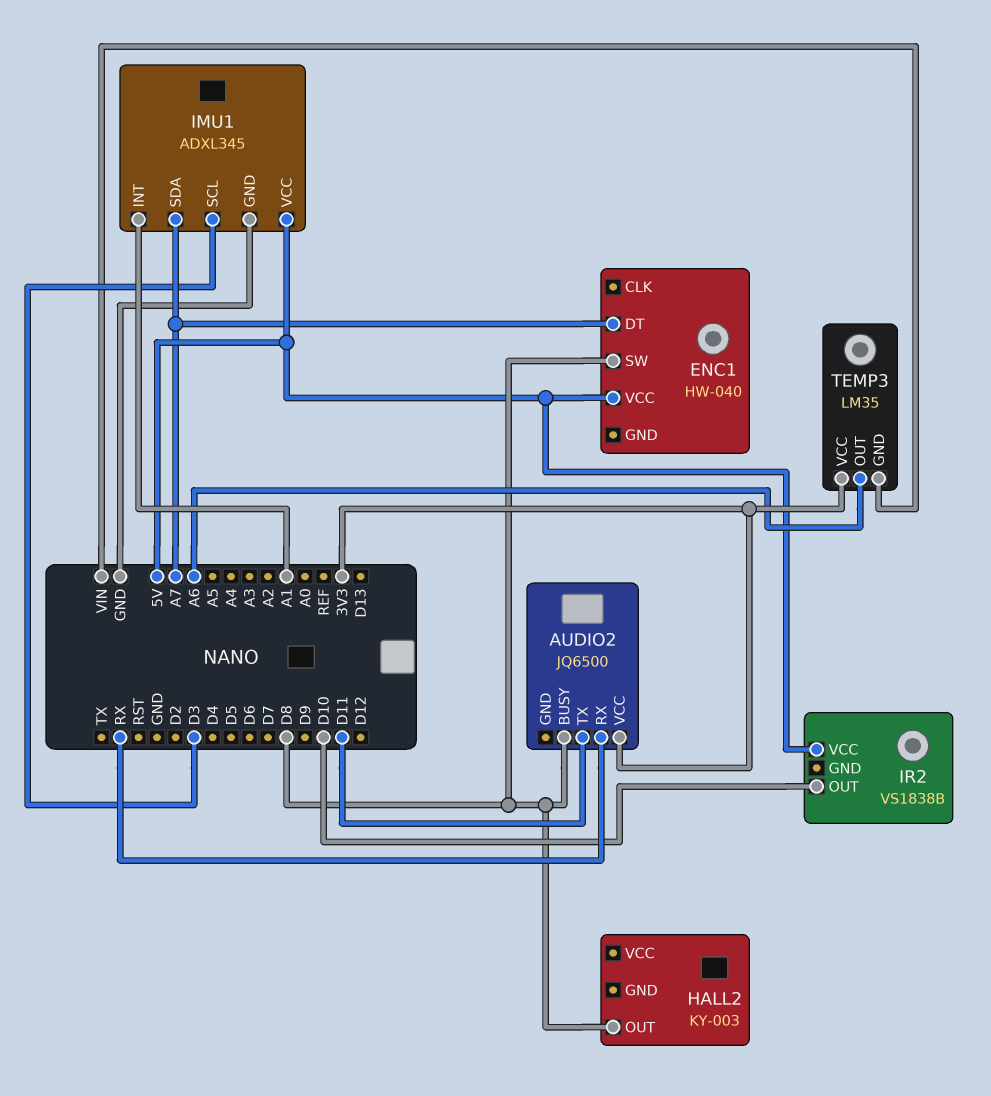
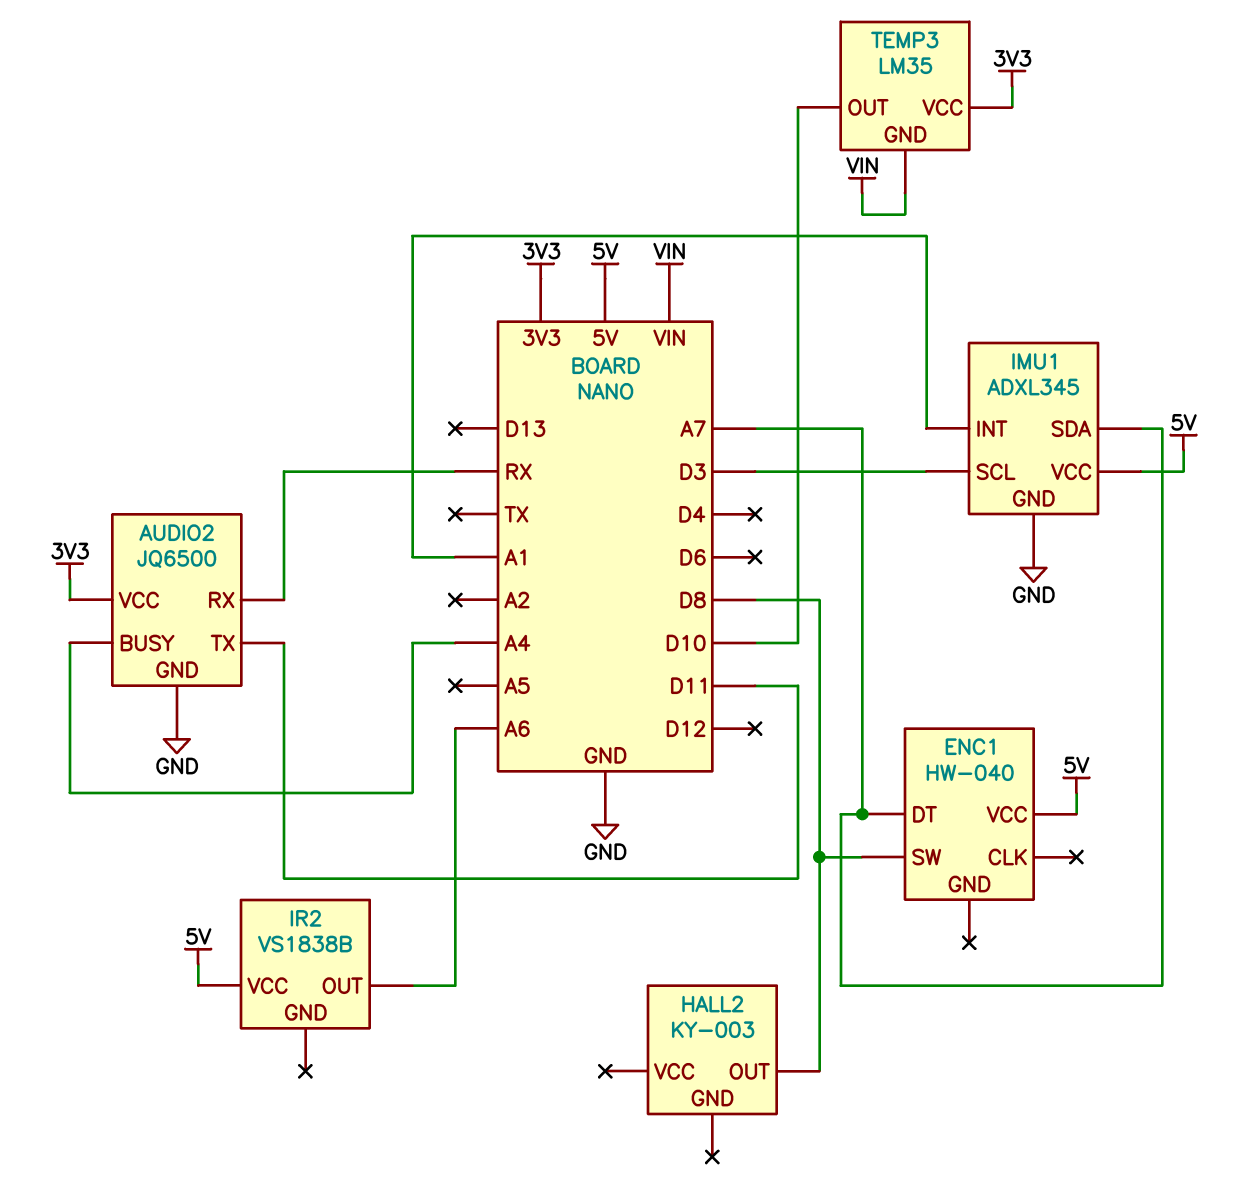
AUDIO2 pin BUSY: D8 -> A4
AUDIO2 pin GND: none -> GND
IR2 pin OUT: D10 -> A6
TEMP3 pin OUT: A6 -> D10

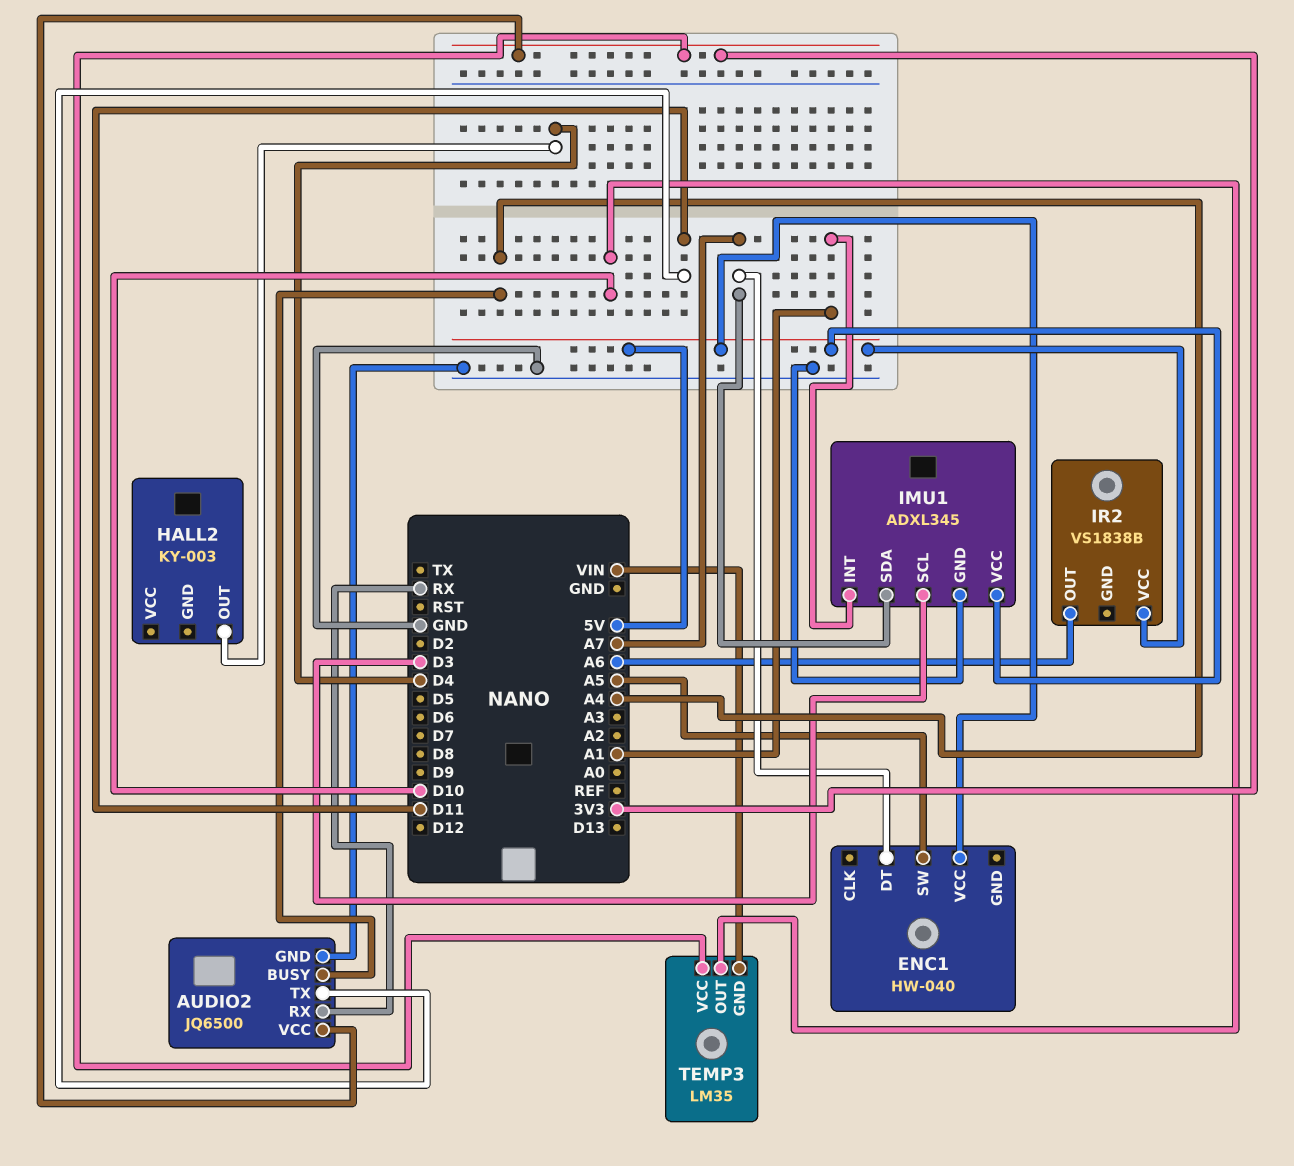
ENC1 pin SW: D8 -> A5
HALL2 pin OUT: D8 -> D4

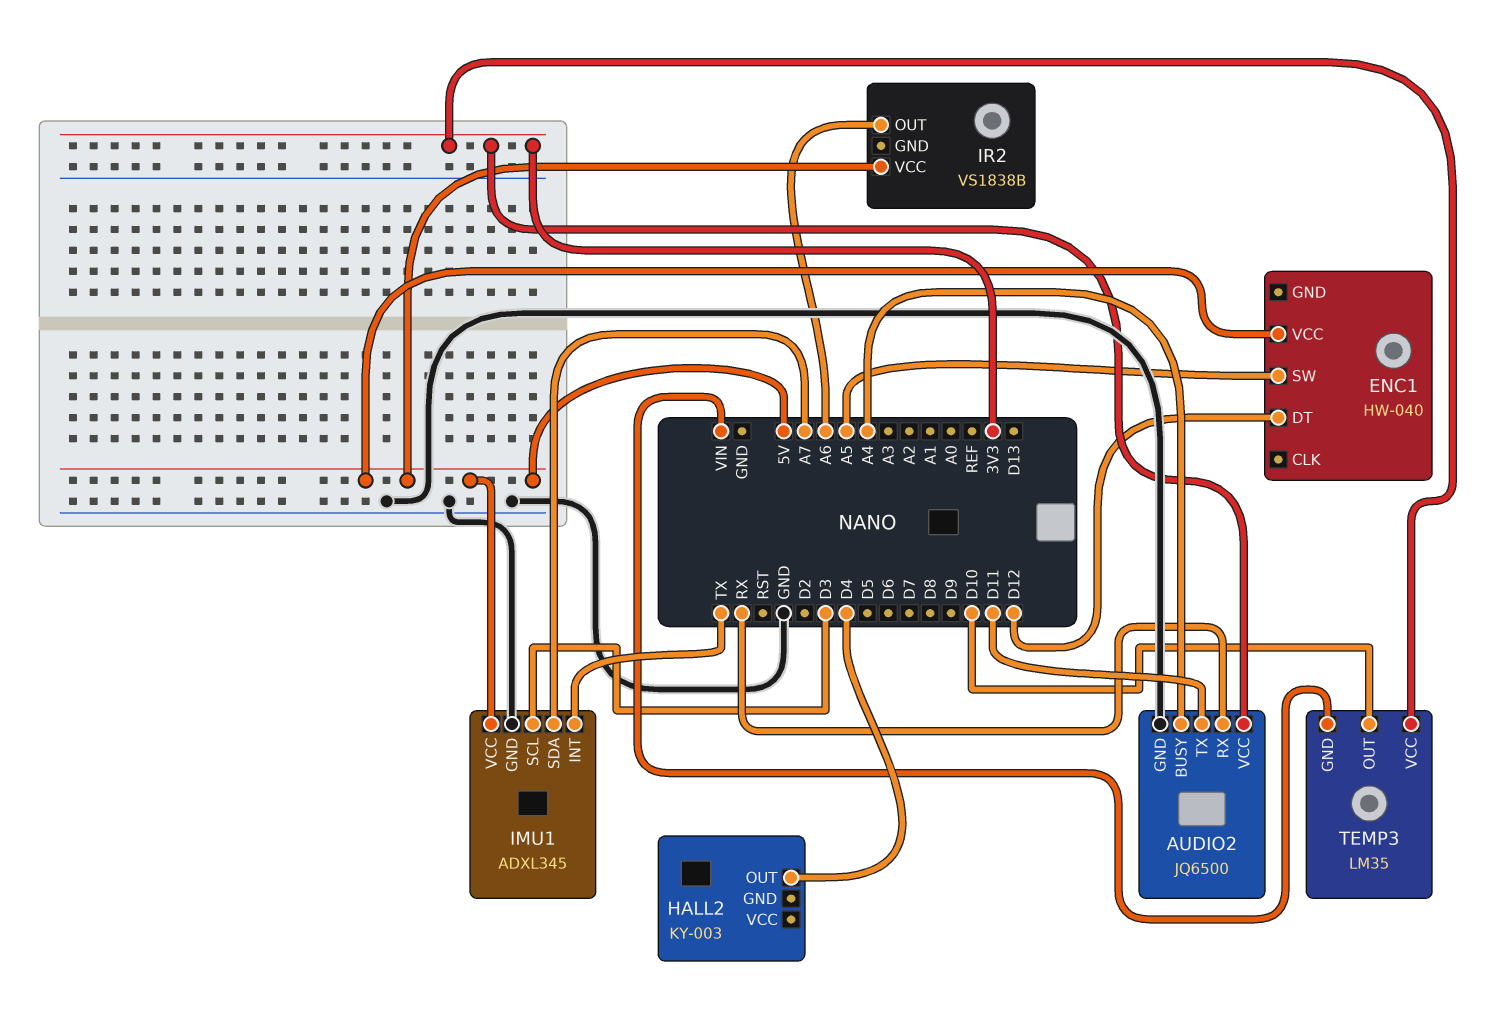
ENC1 pin DT: A7 -> D12
IMU1 pin INT: A1 -> TX

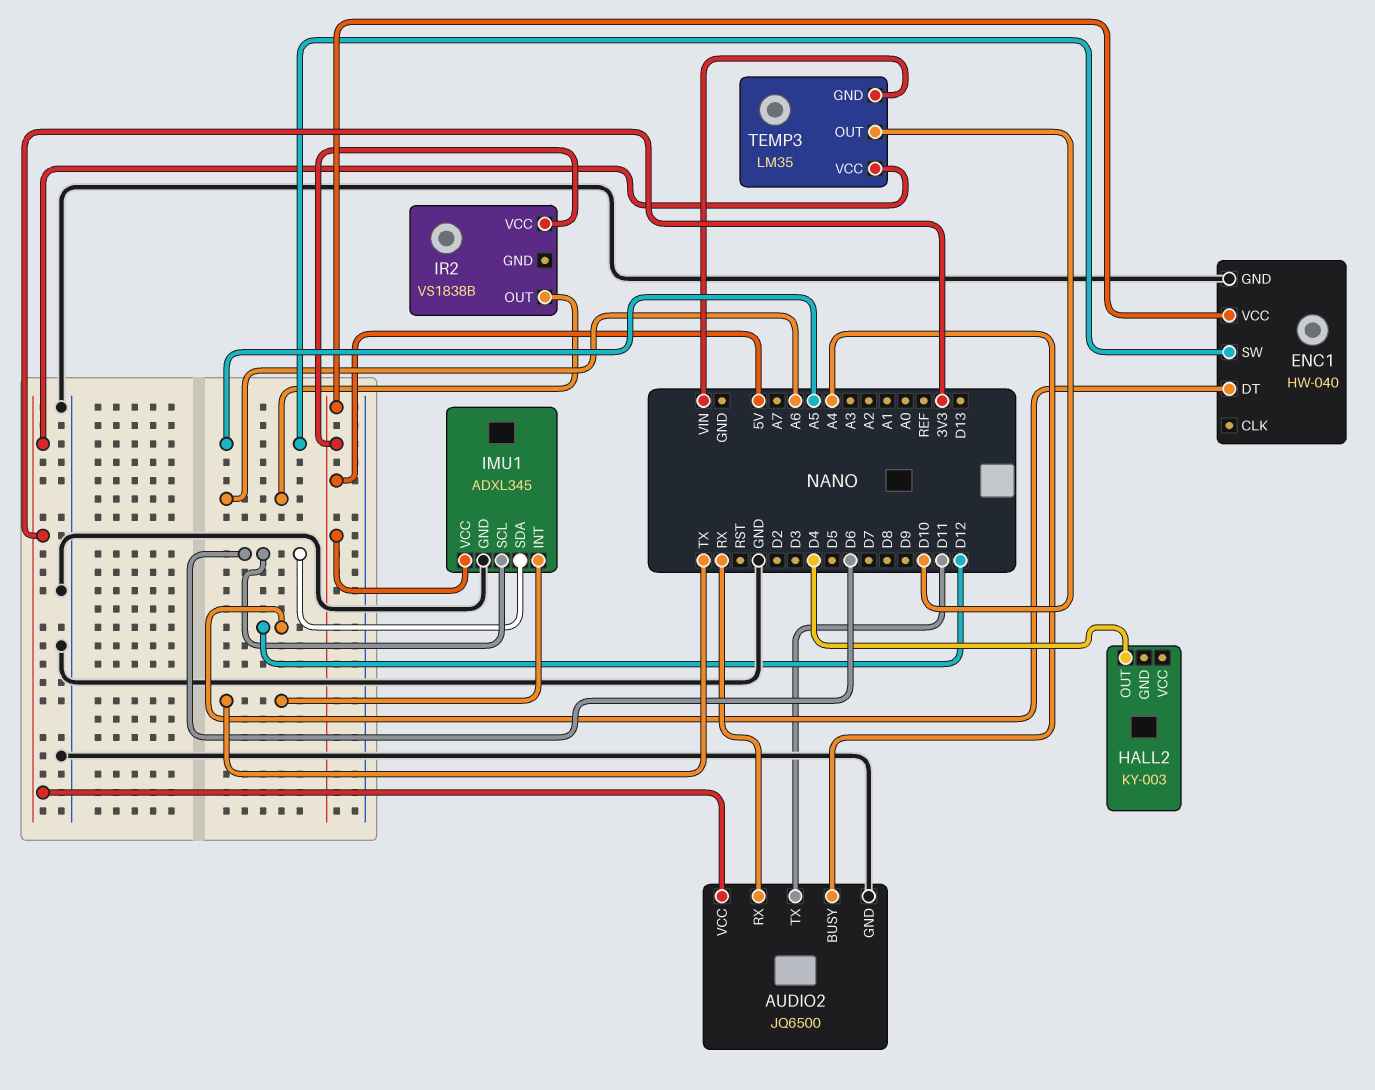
ENC1 pin GND: none -> GND
IMU1 pin SCL: D3 -> D6
IMU1 pin SDA: A7 -> D6

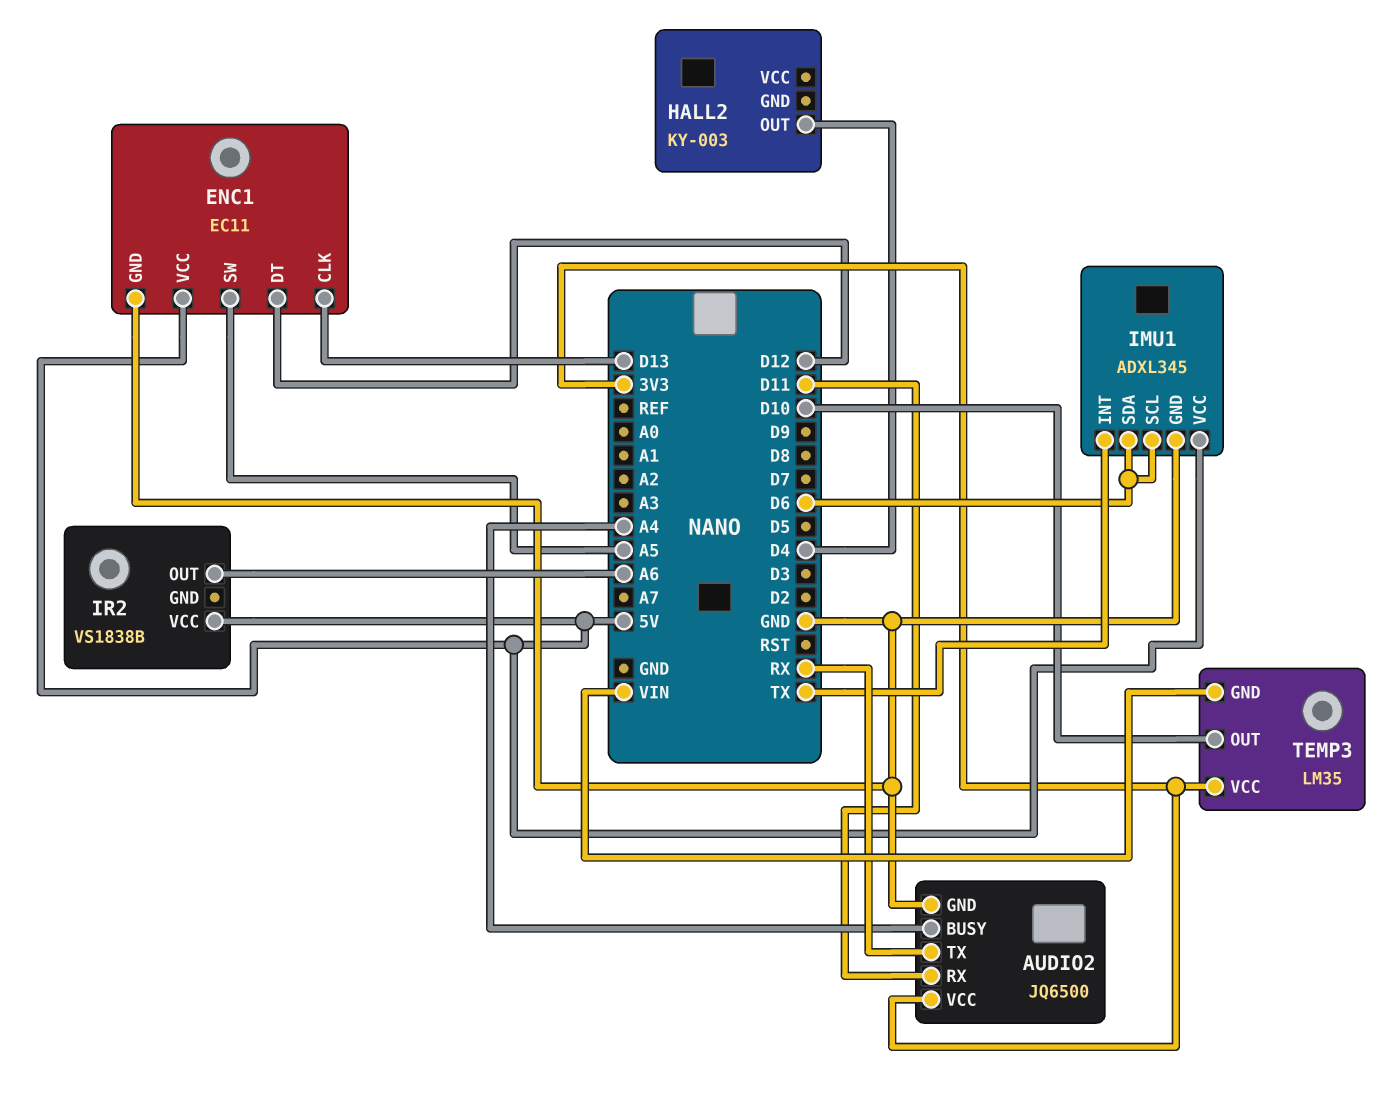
AUDIO2 pin RX: RX -> D11
AUDIO2 pin TX: D11 -> RX
ENC1: HW-040 -> EC11
ENC1 pin CLK: none -> D13

